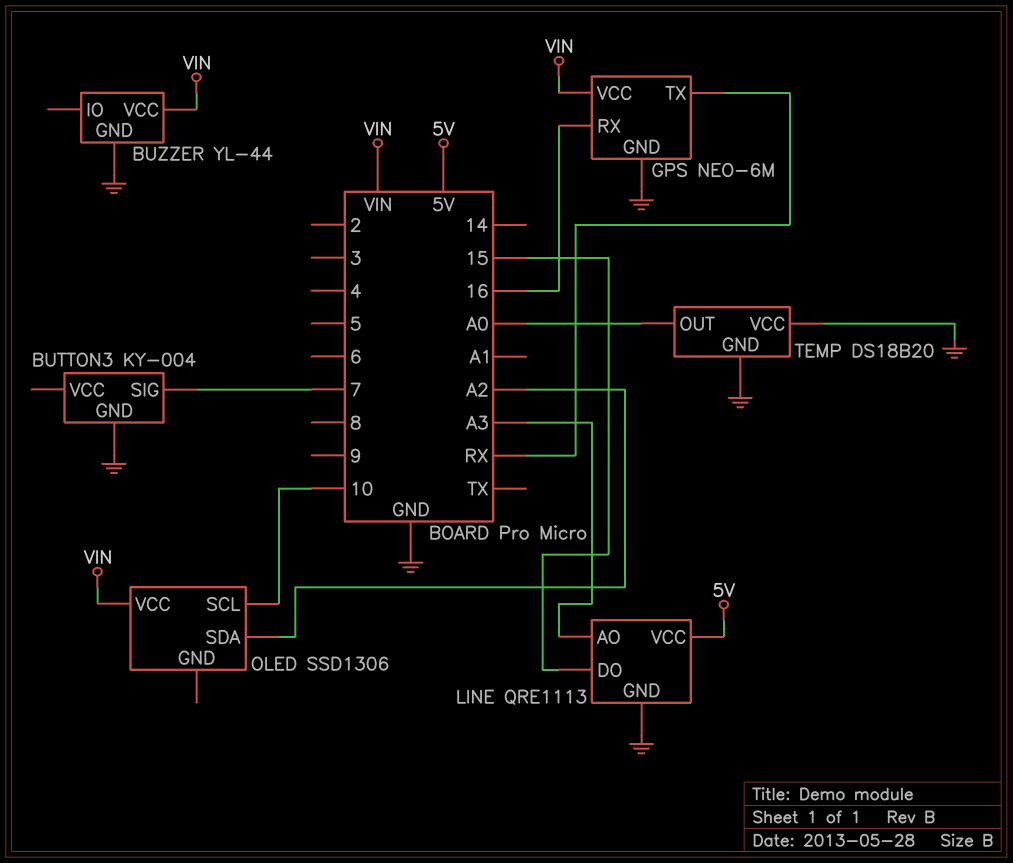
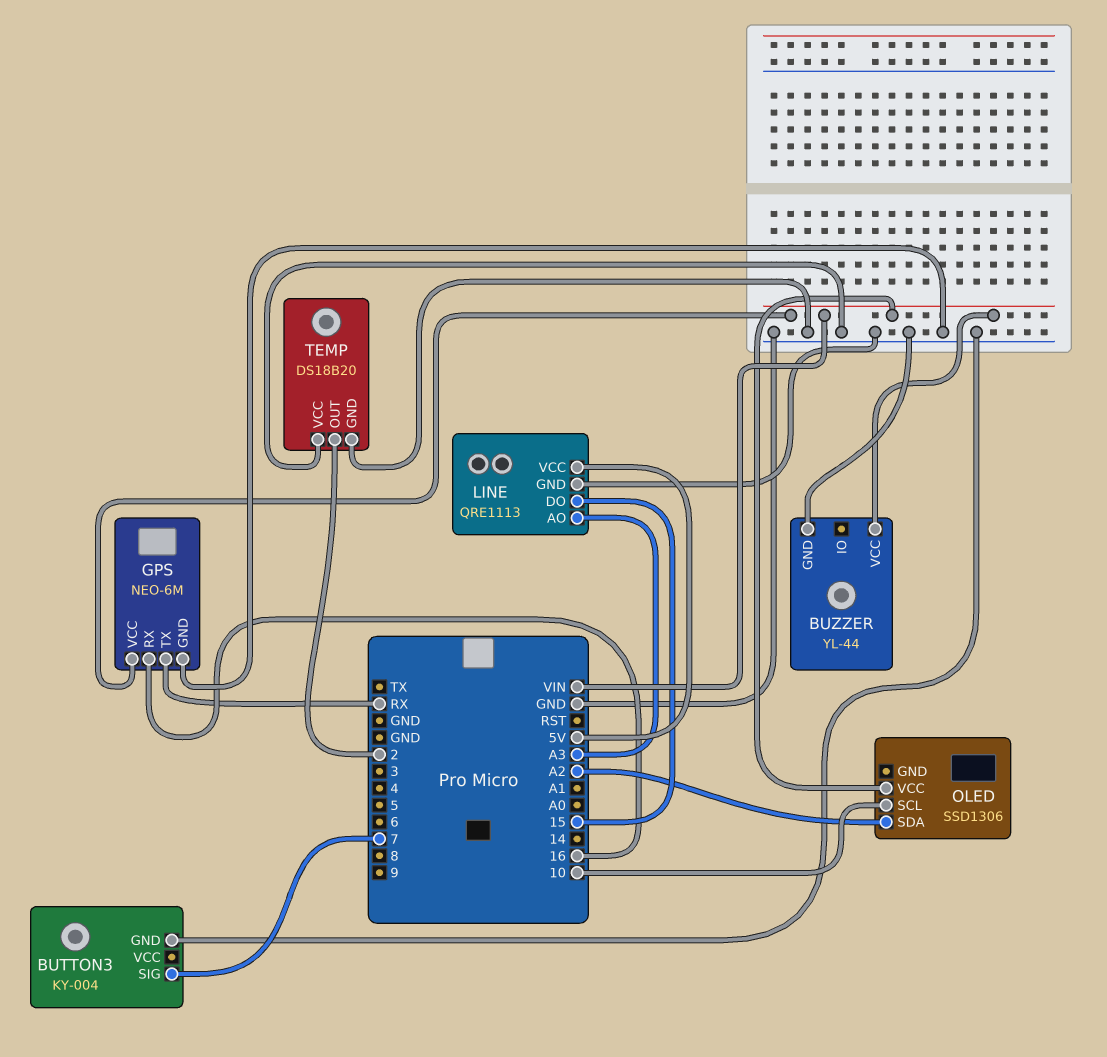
TEMP pin OUT: A0 -> 2

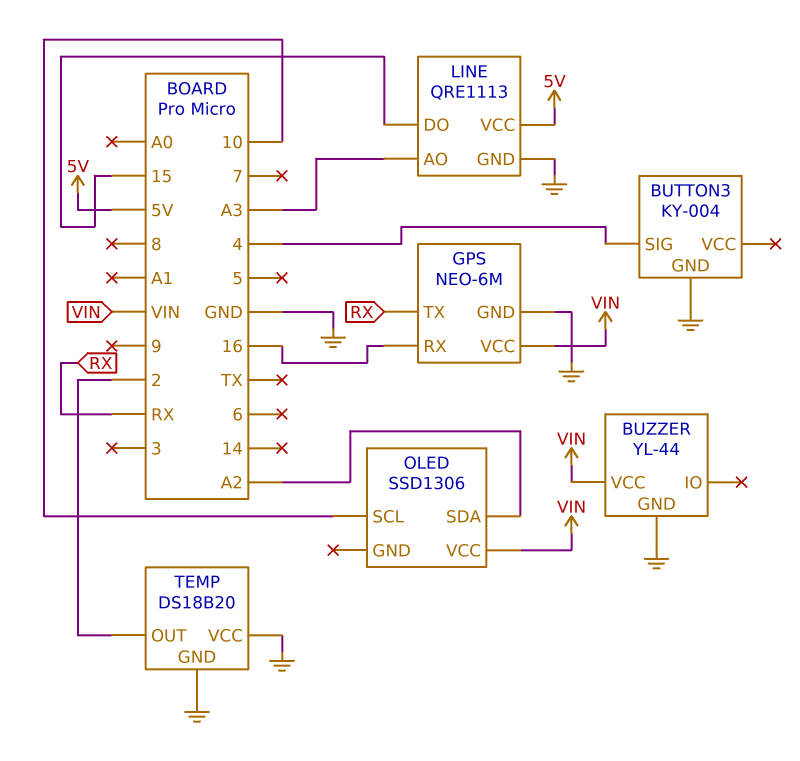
BUTTON3 pin SIG: 7 -> 4

